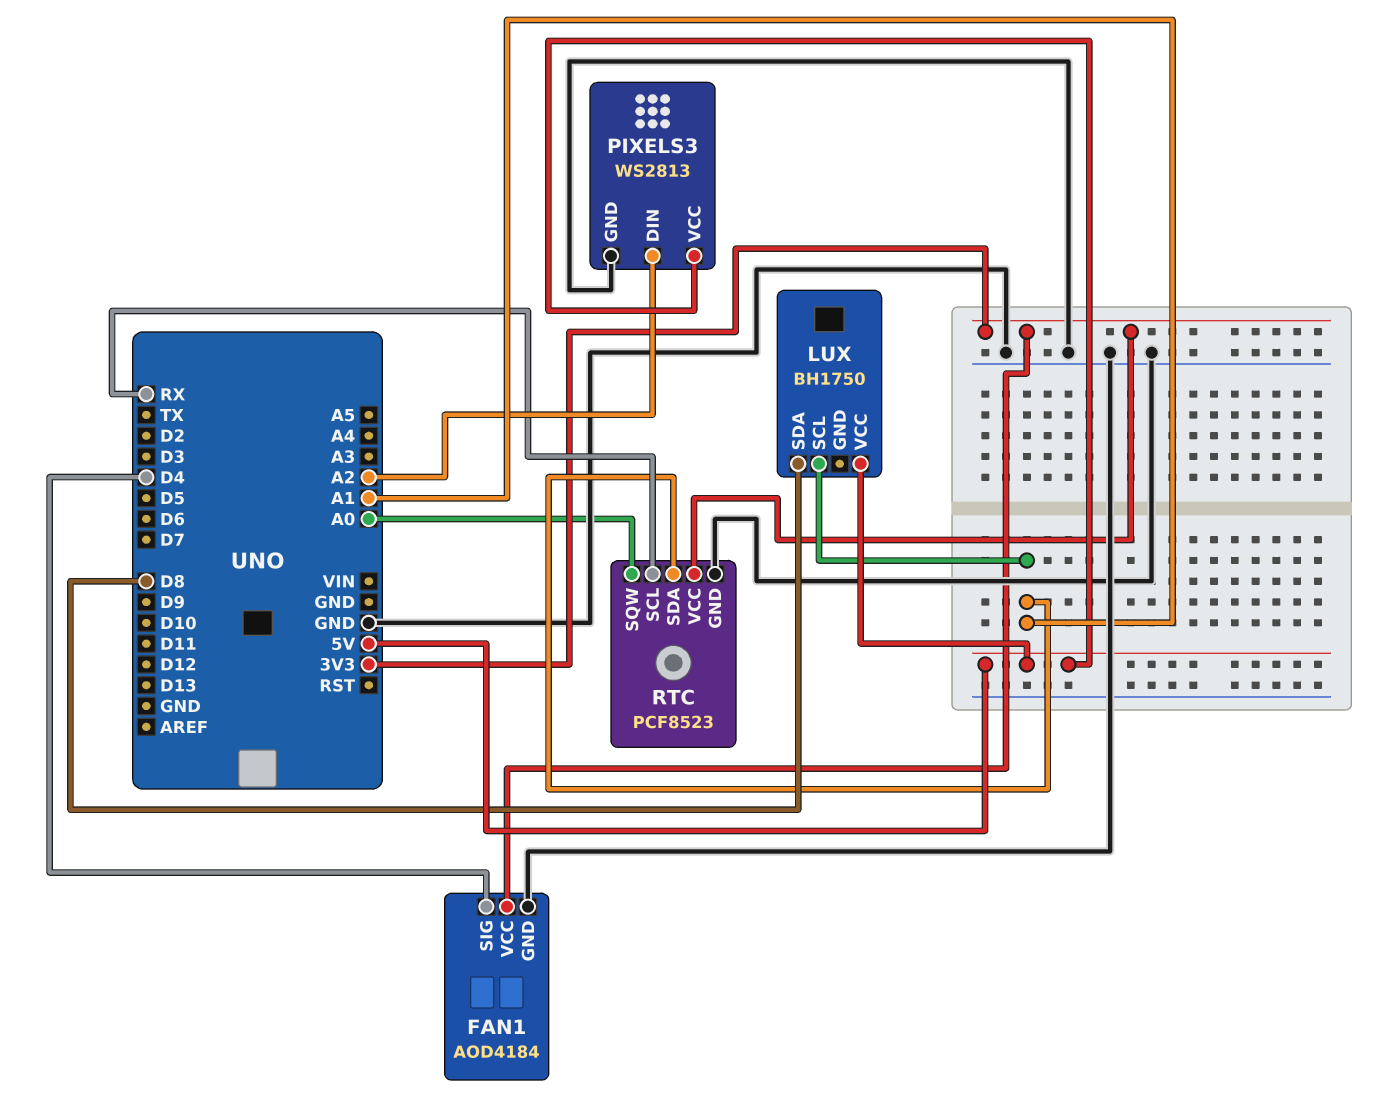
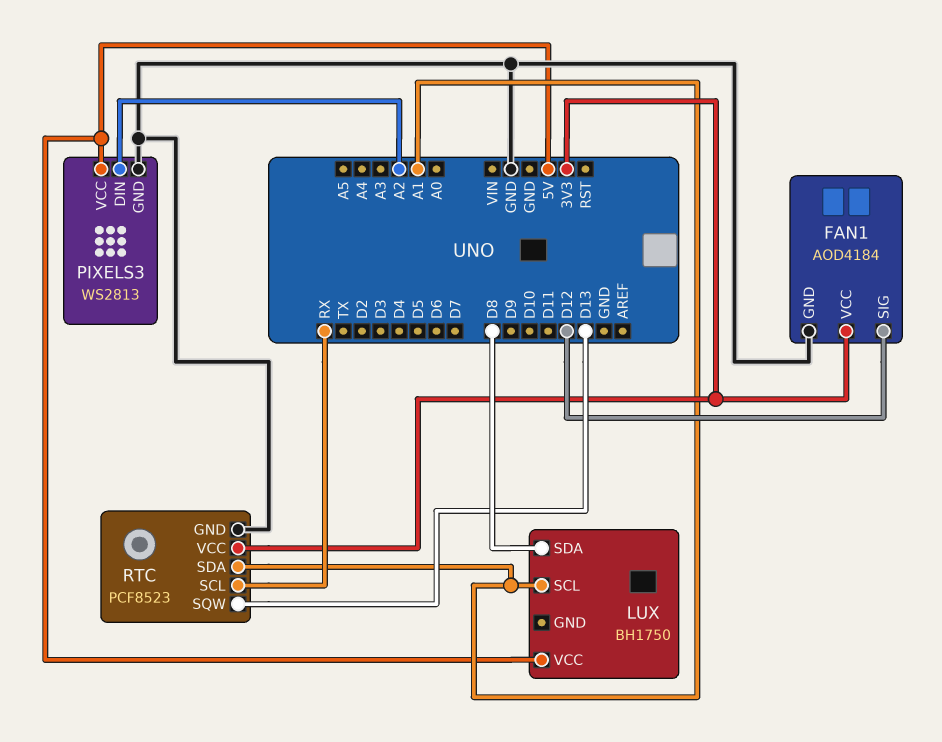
FAN1 pin SIG: D4 -> D12
RTC pin SQW: A0 -> D13

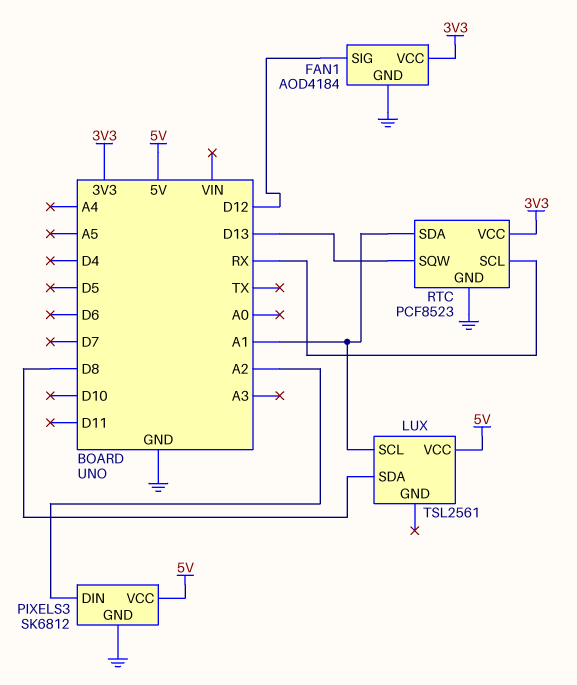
LUX: BH1750 -> TSL2561
PIXELS3: WS2813 -> SK6812

